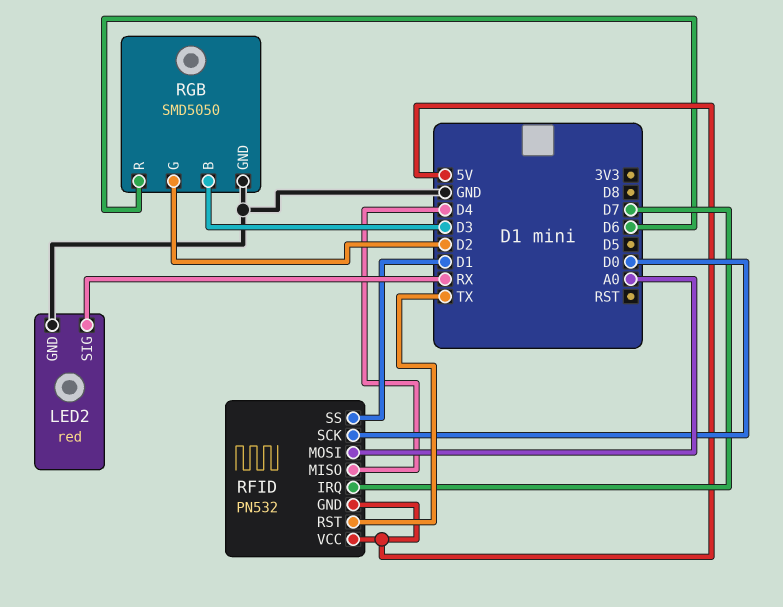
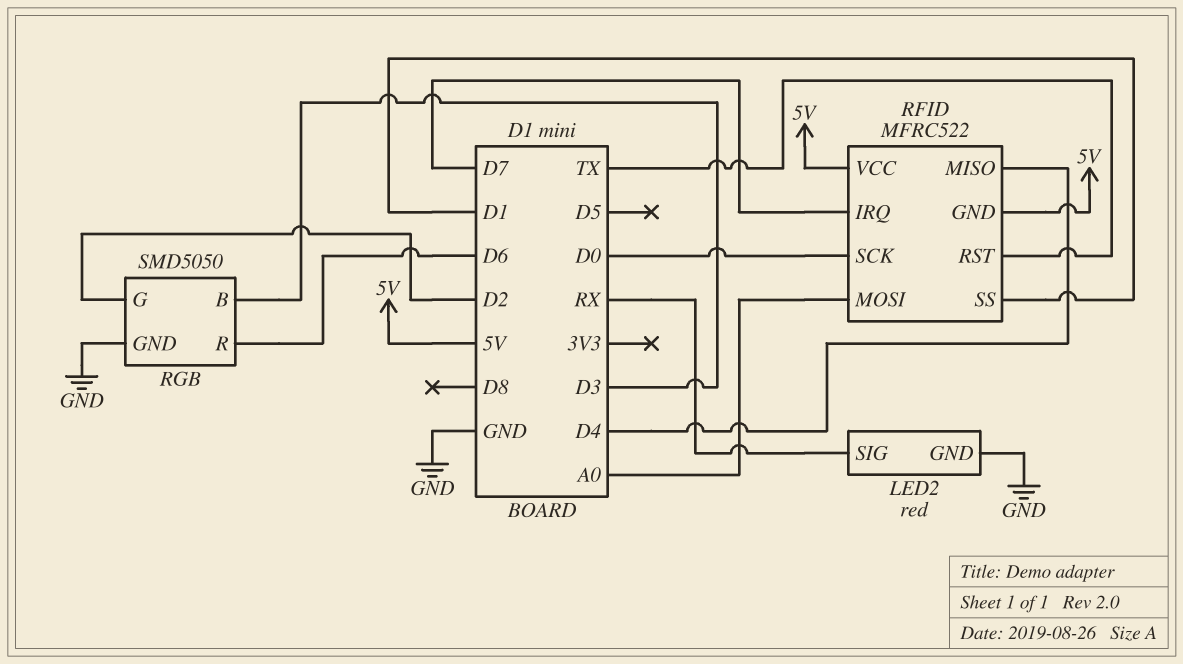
RFID: PN532 -> MFRC522

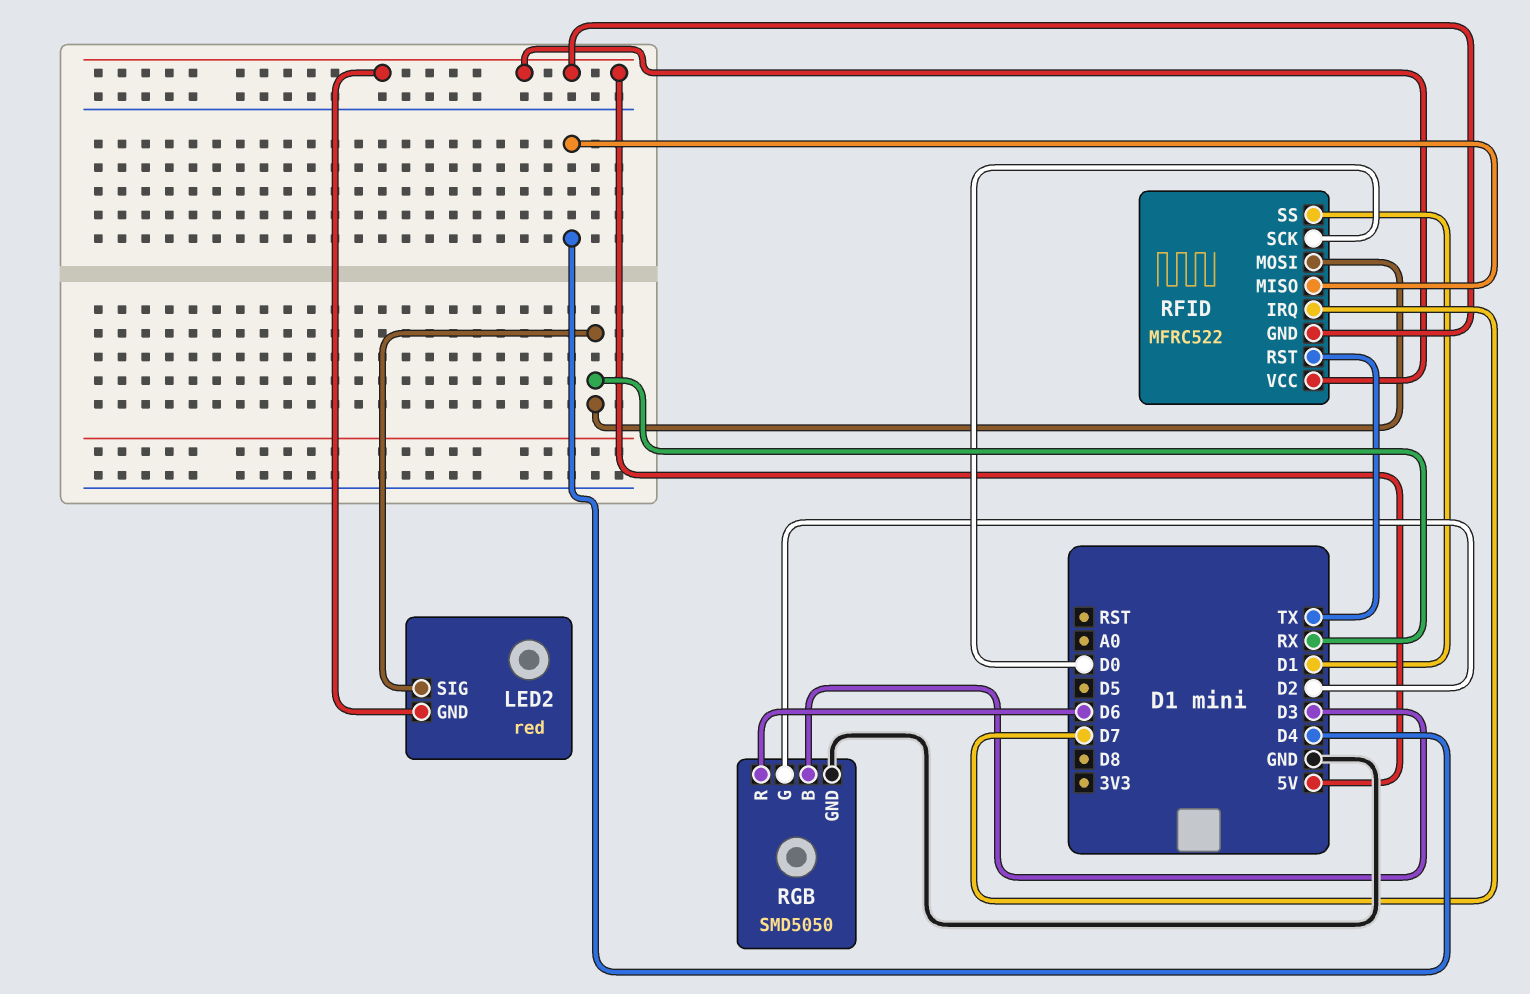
LED2 pin GND: GND -> 5V
RFID pin MOSI: A0 -> RX

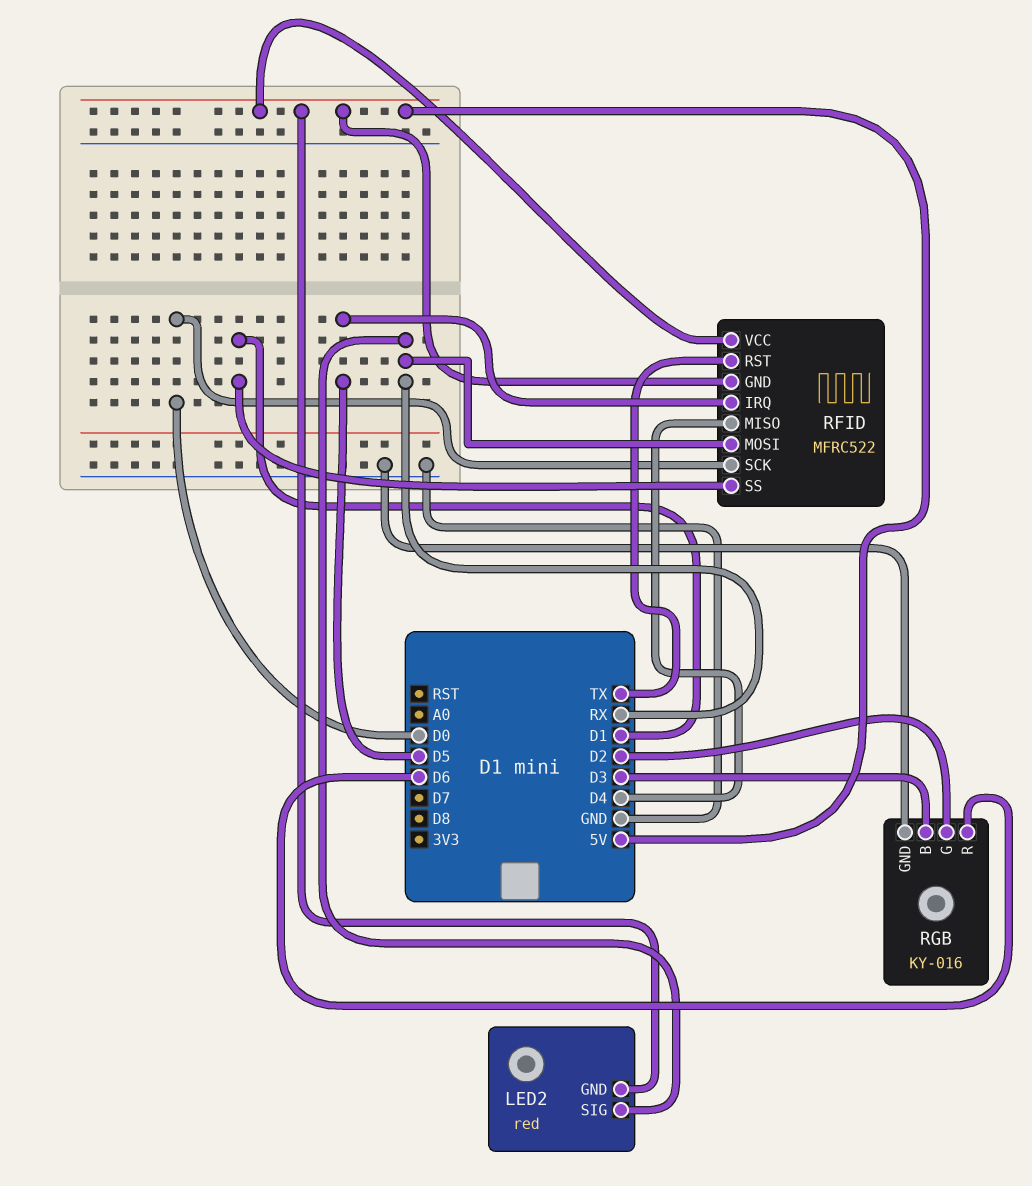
RFID pin IRQ: D7 -> D5
RGB: SMD5050 -> KY-016

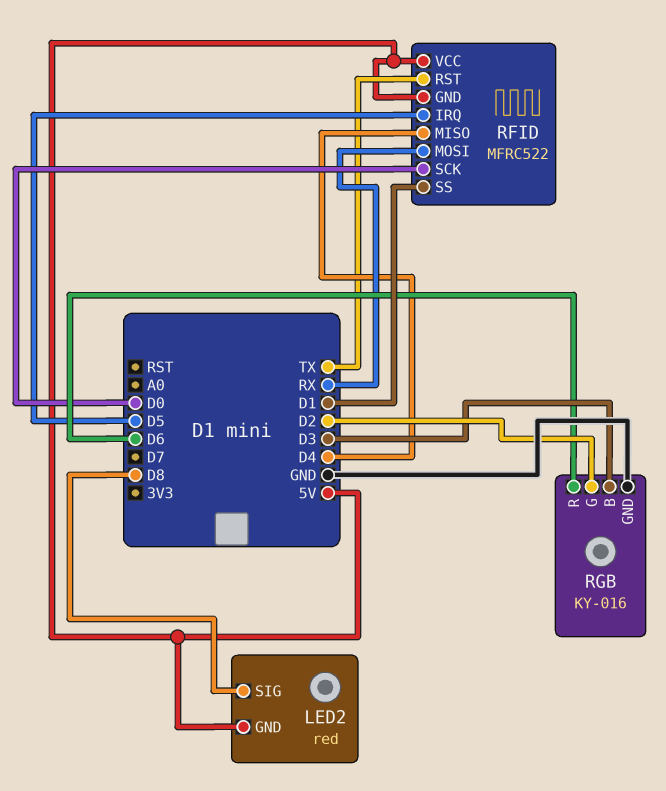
LED2 pin SIG: RX -> D8

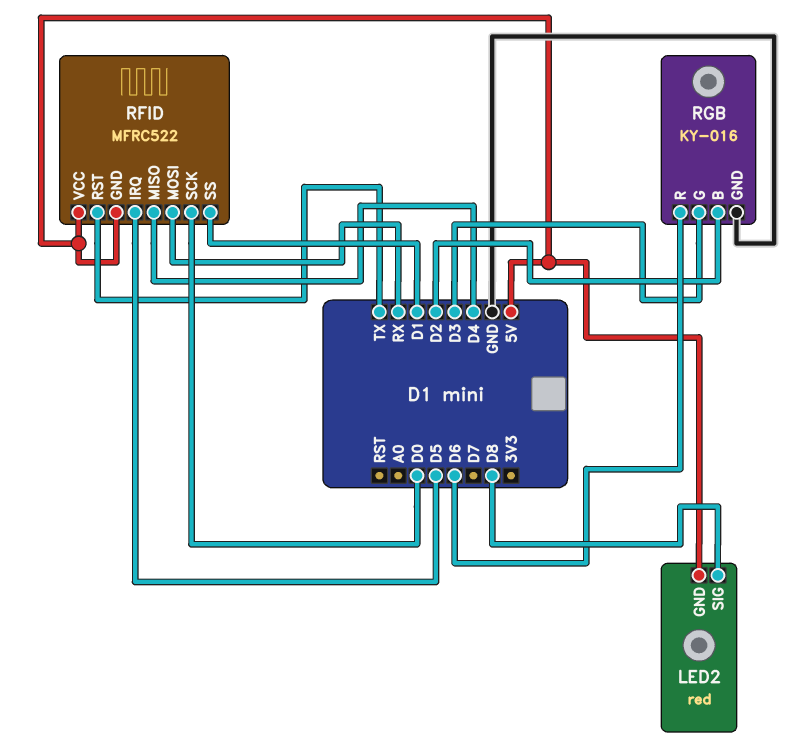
RGB pin B: D3 -> D2
RGB pin G: D2 -> D3

